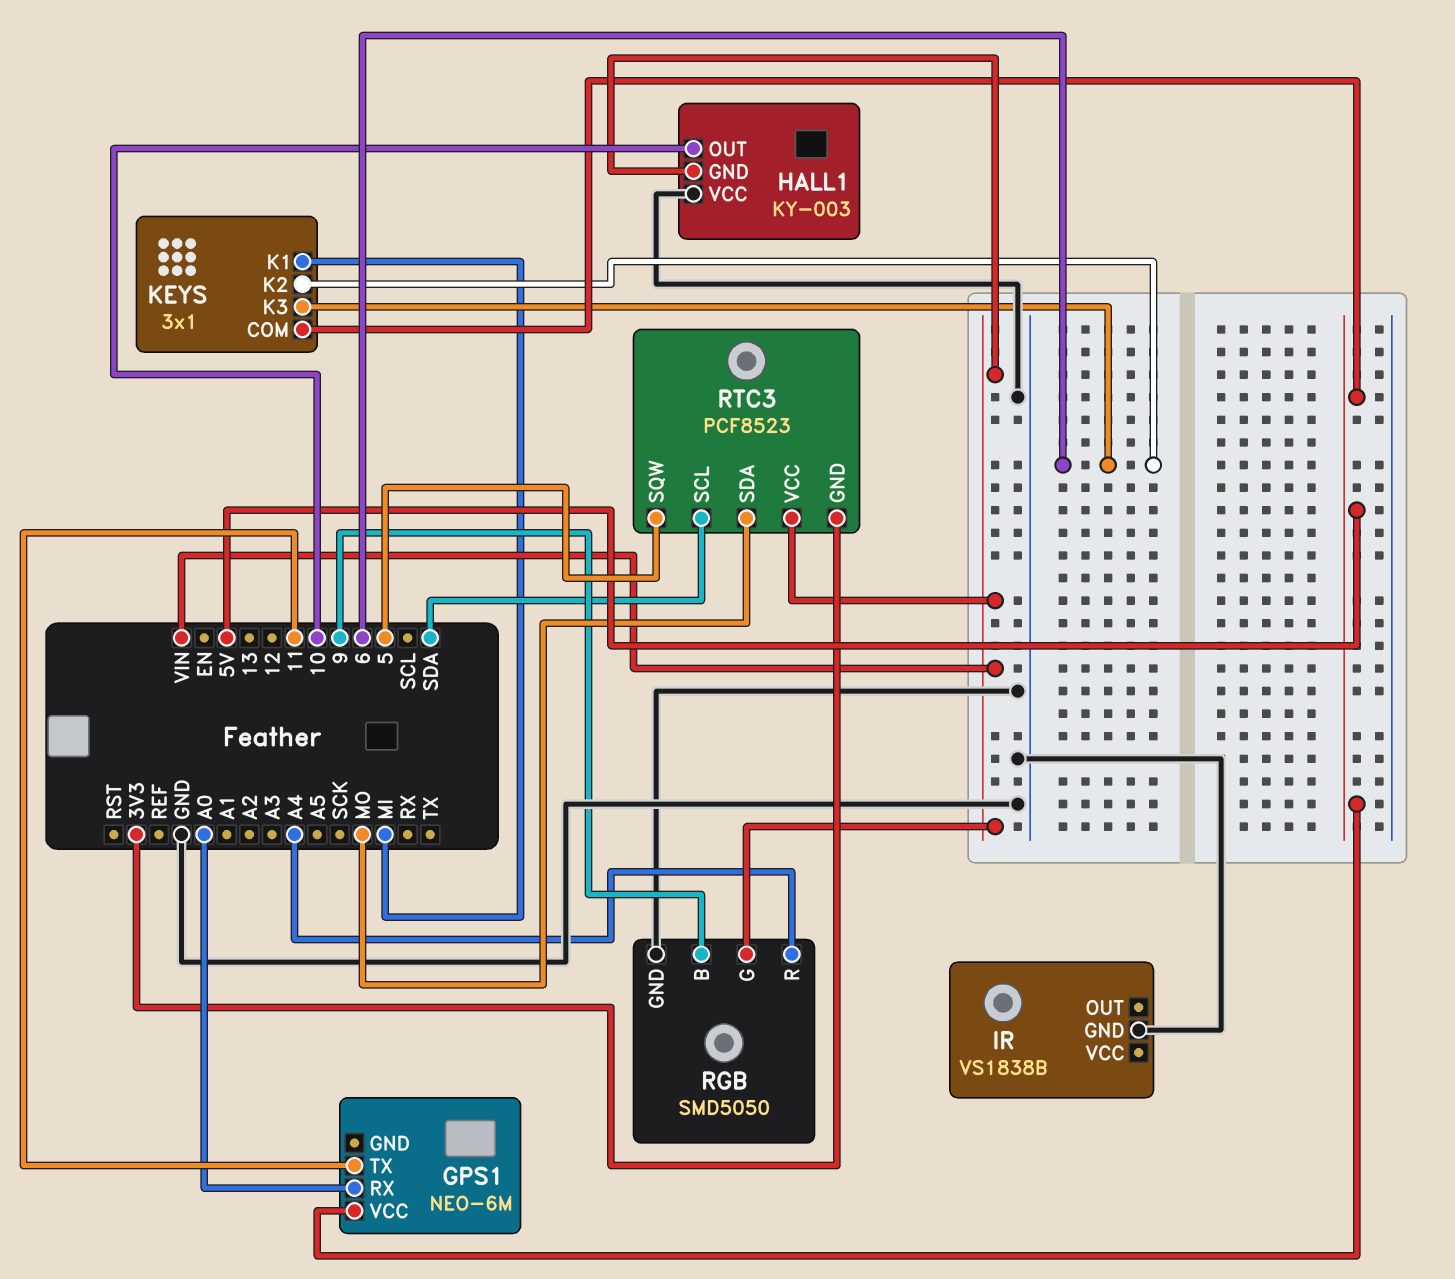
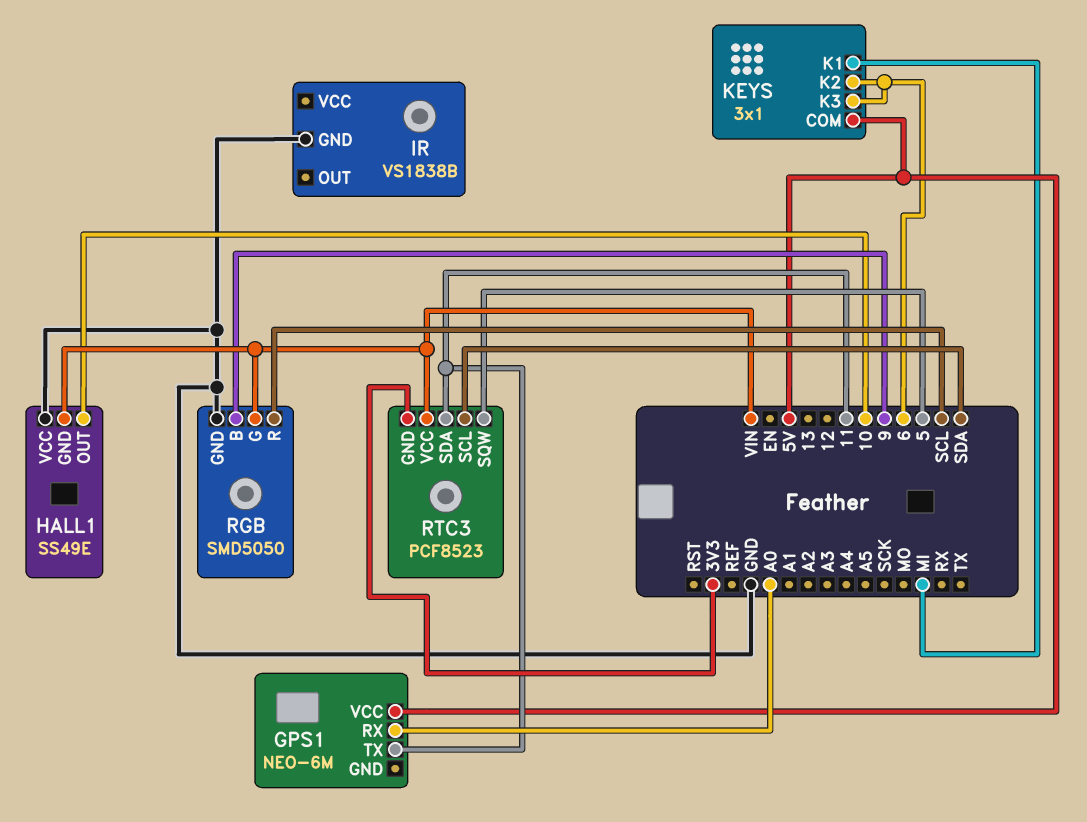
HALL1: KY-003 -> SS49E
RGB pin R: A4 -> SCL
RTC3 pin SDA: MO -> 11

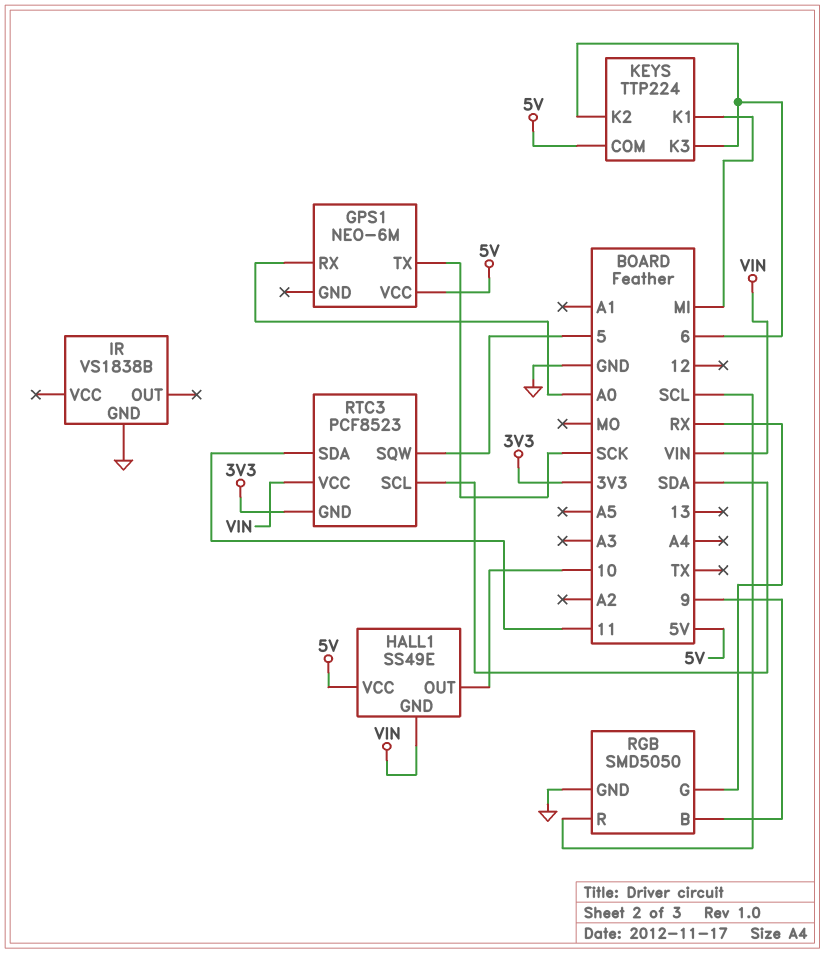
GPS1 pin TX: 11 -> SCK
HALL1 pin VCC: GND -> 5V
KEYS: 3x1 -> TTP224
RGB pin G: VIN -> RX

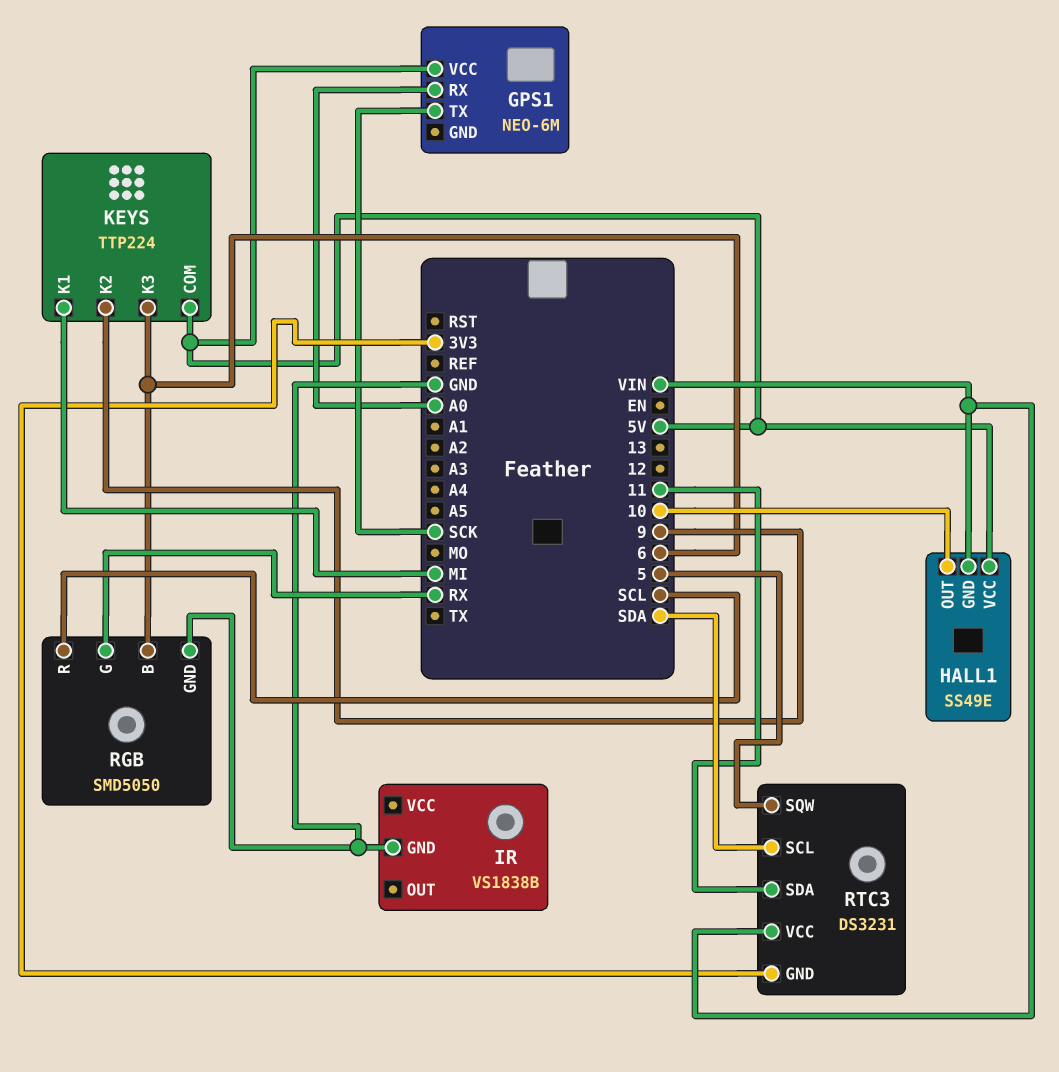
KEYS pin K2: 6 -> 9
RGB pin B: 9 -> 6
RTC3: PCF8523 -> DS3231

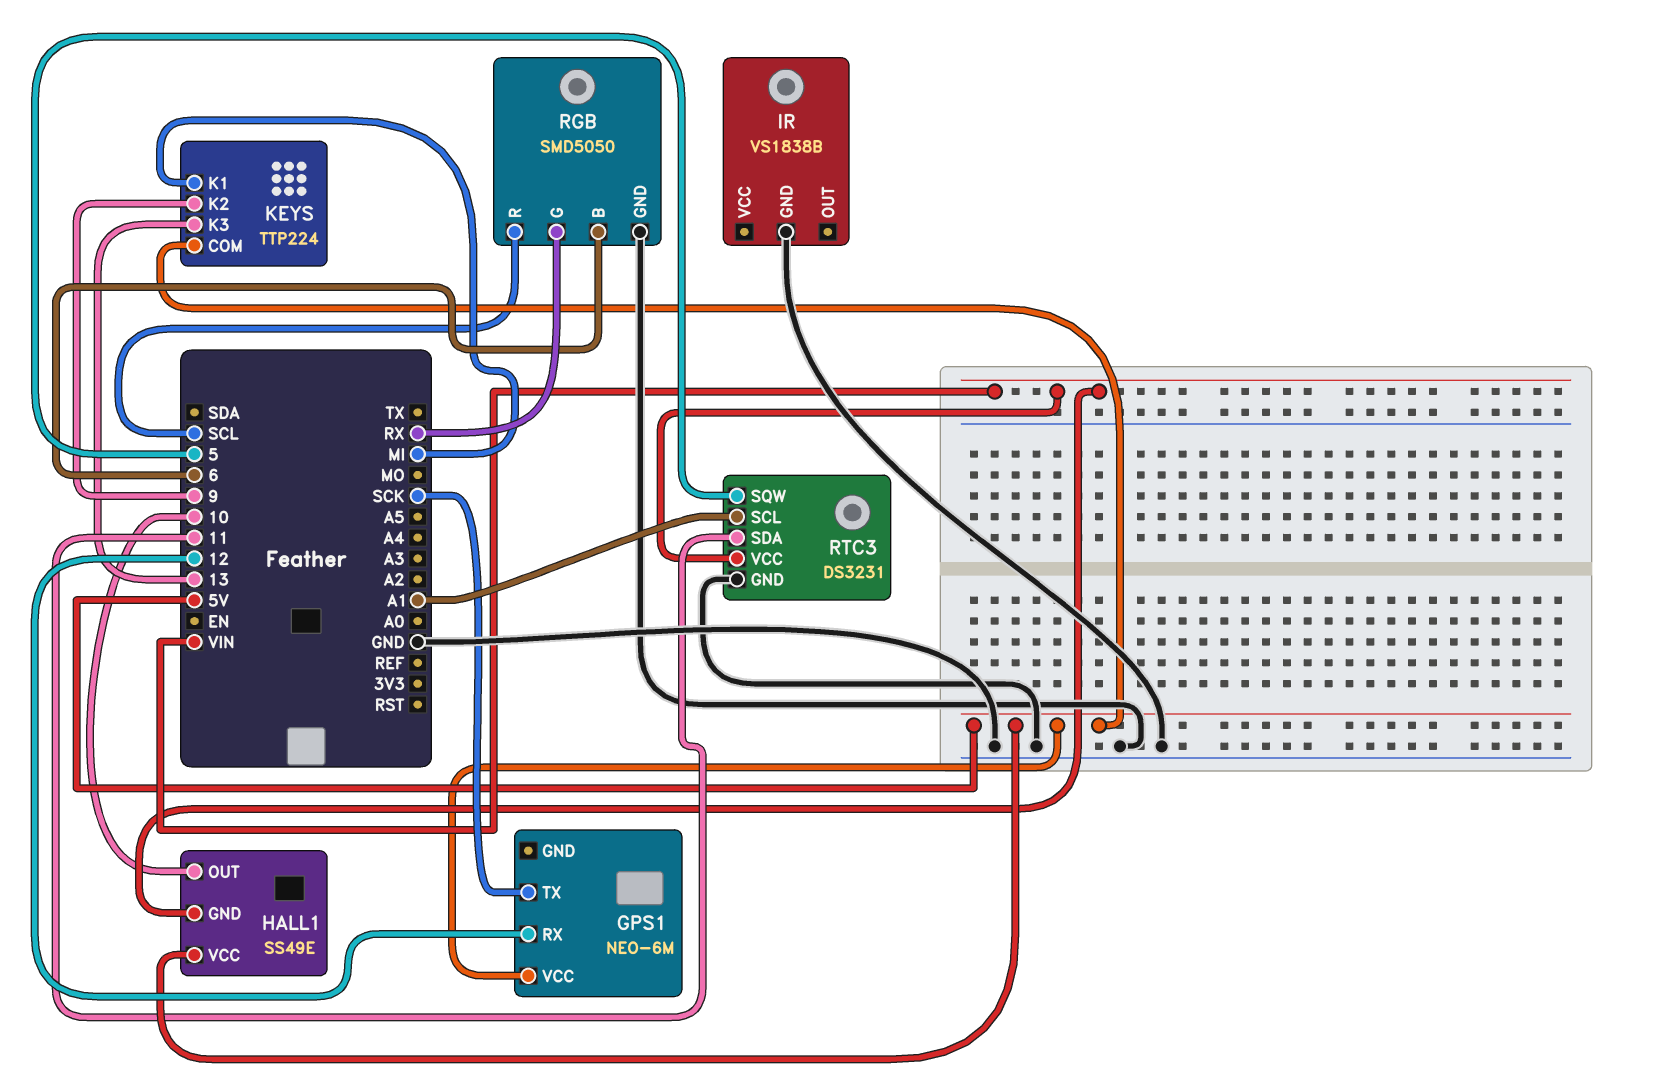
GPS1 pin RX: A0 -> 12
KEYS pin K3: 6 -> 13
RTC3 pin GND: 3V3 -> GND
RTC3 pin SCL: SDA -> A1

